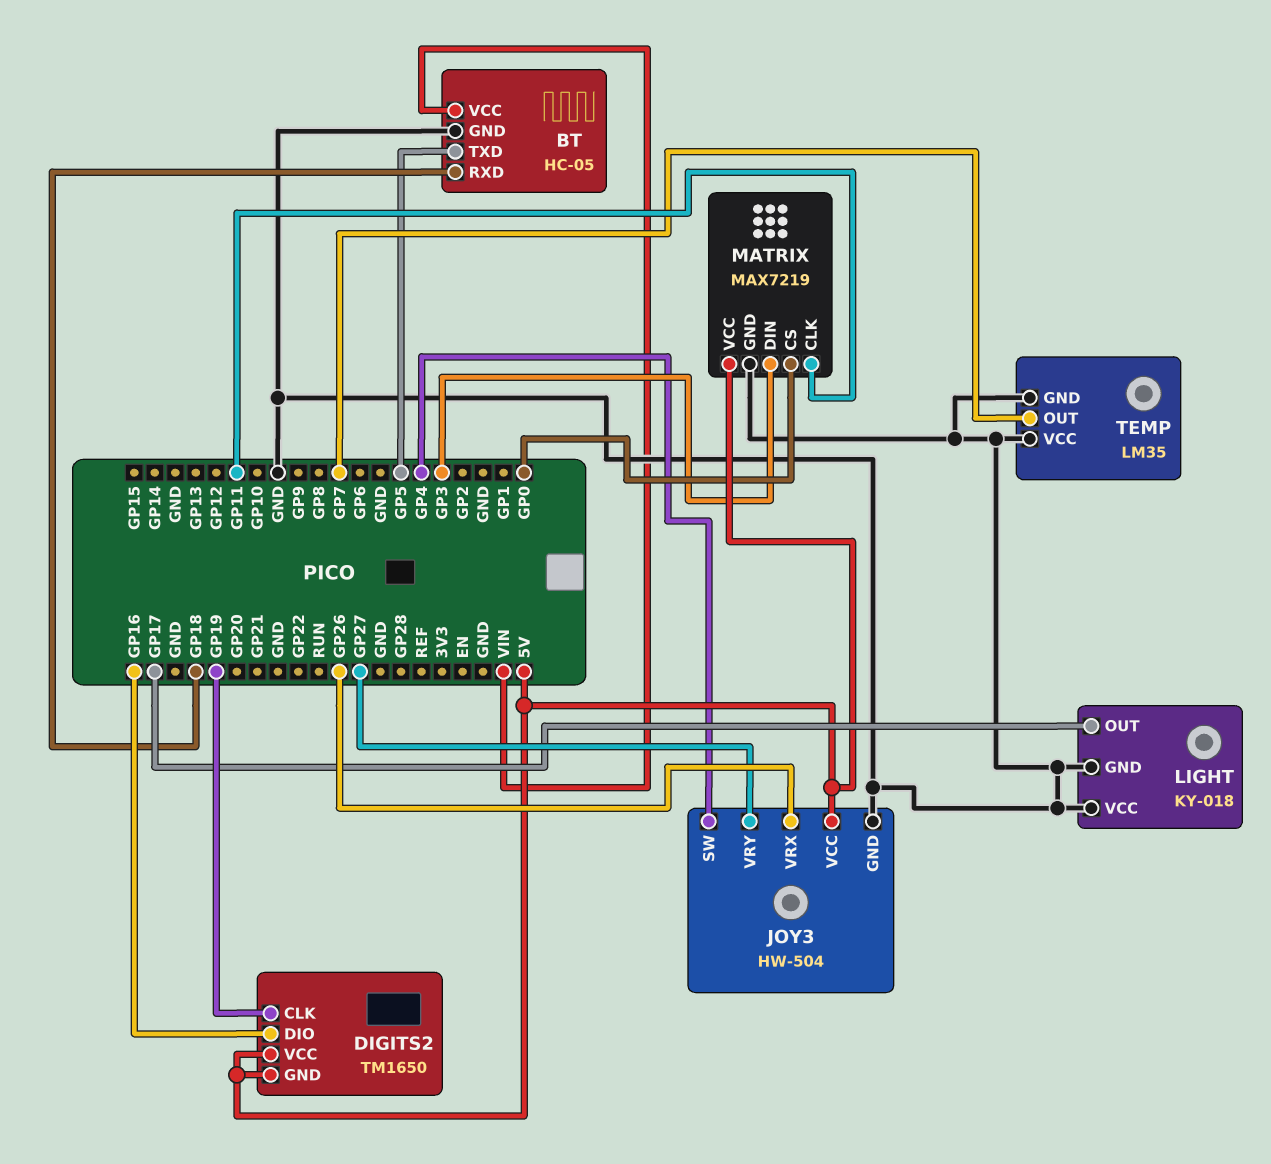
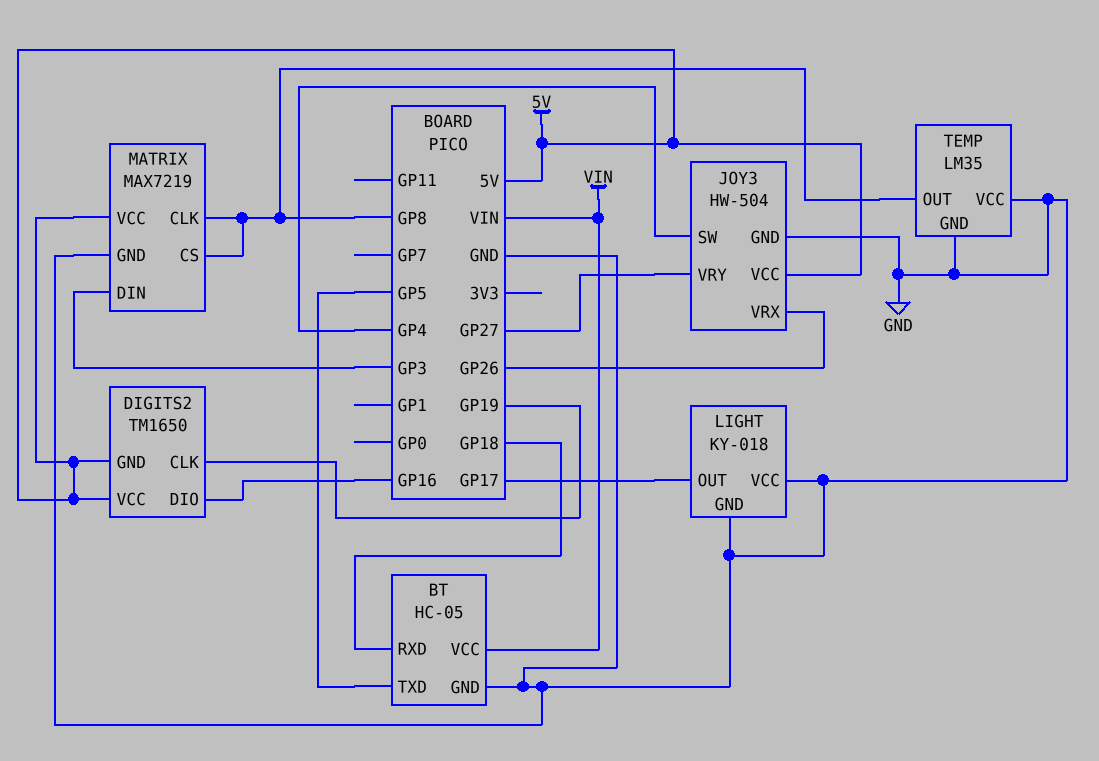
MATRIX pin CLK: GP11 -> GP8
MATRIX pin CS: GP0 -> GP8
TEMP pin OUT: GP7 -> GP8

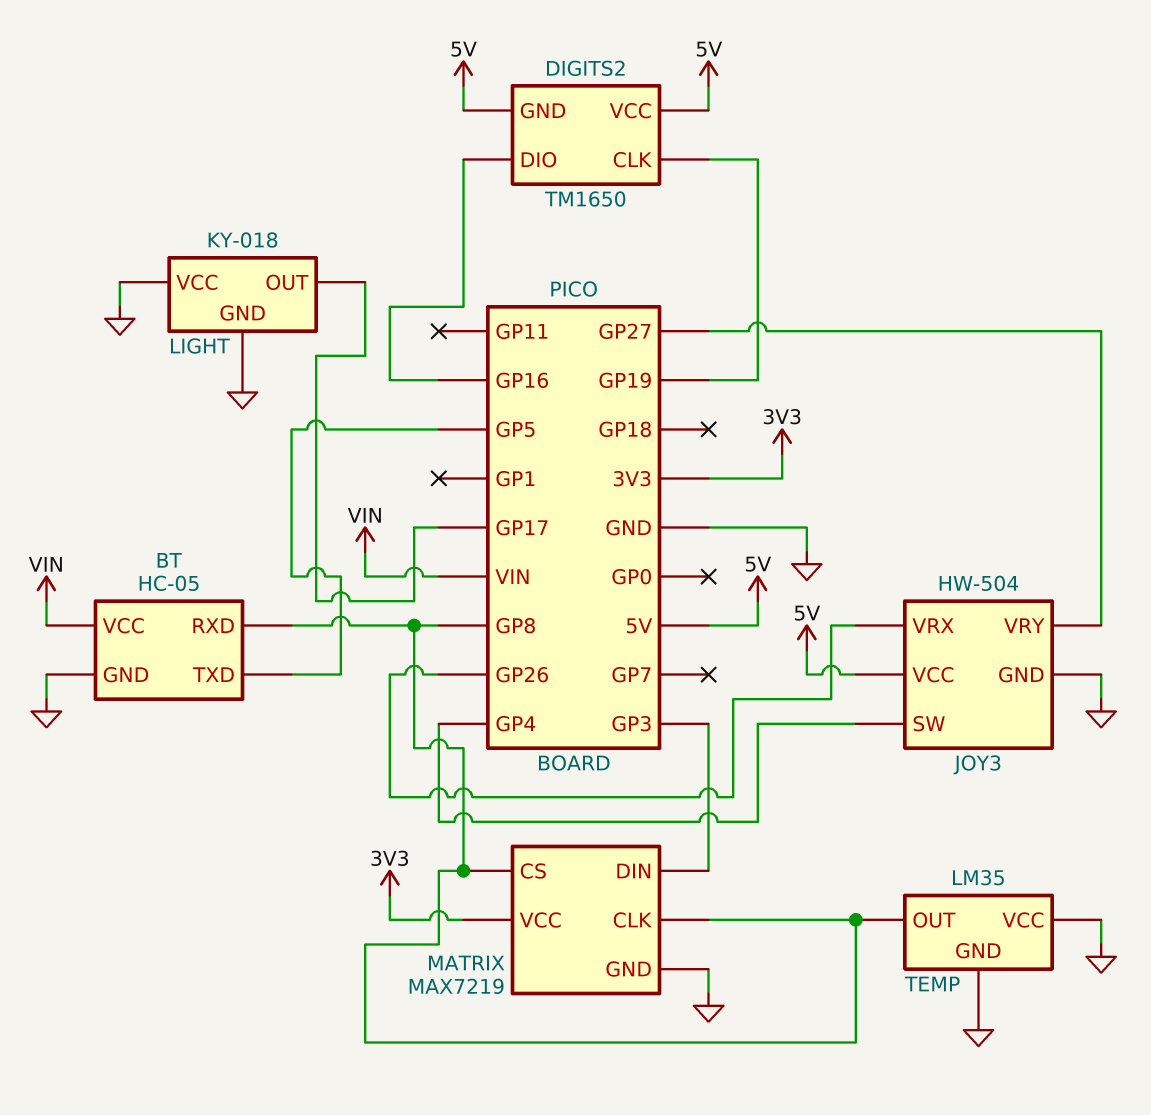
BT pin RXD: GP18 -> GP8
MATRIX pin VCC: 5V -> 3V3

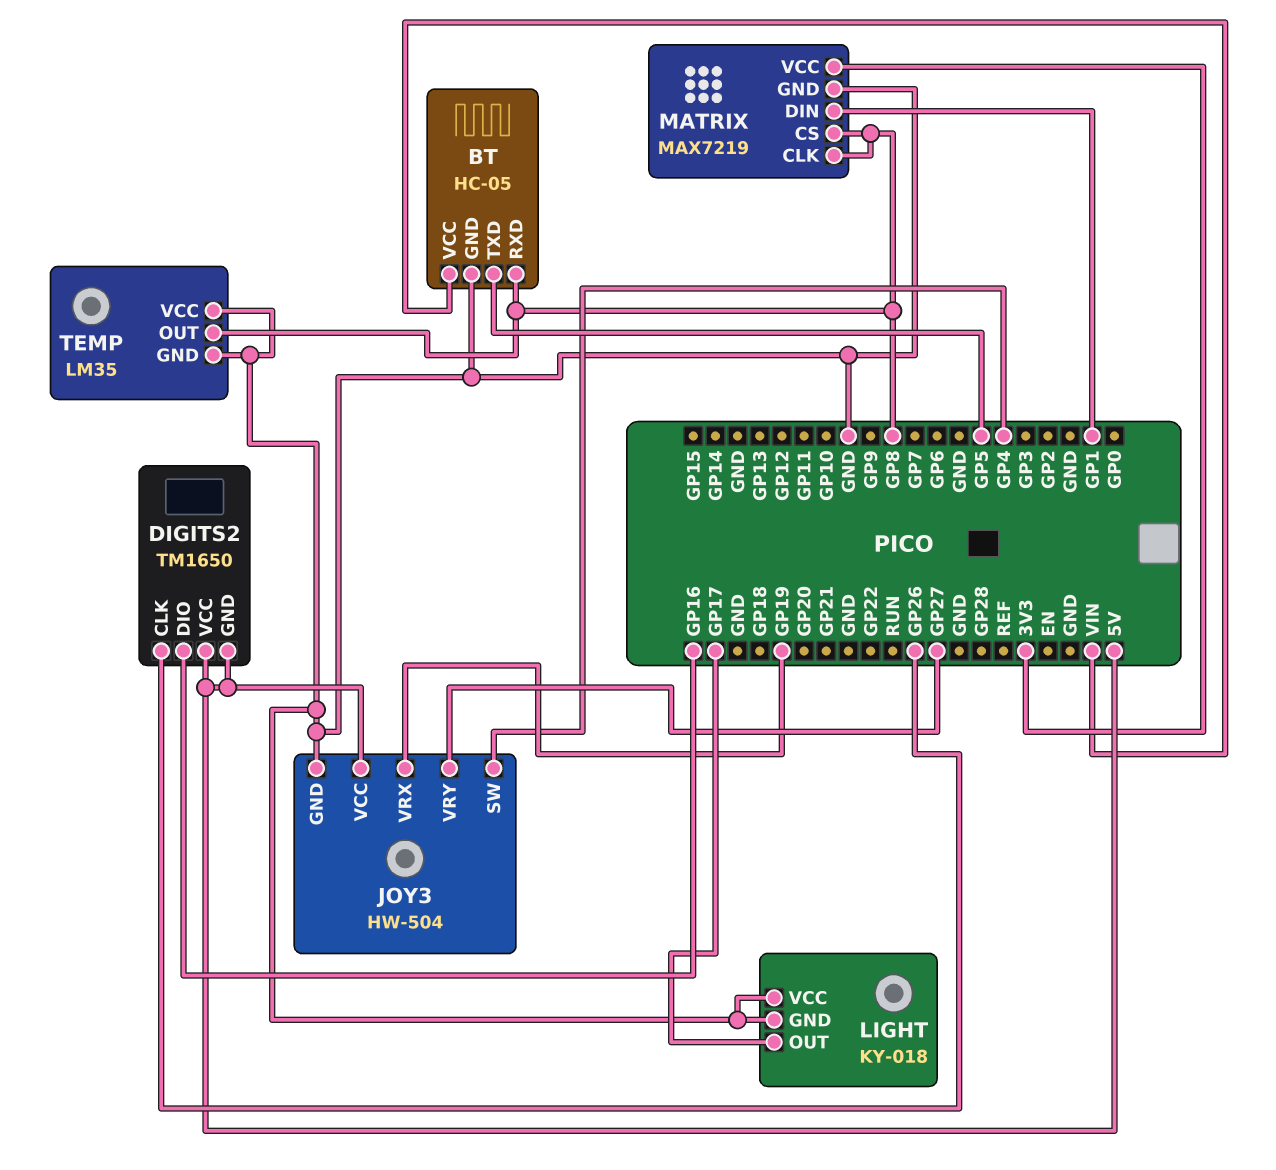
DIGITS2 pin CLK: GP19 -> GP26
JOY3 pin VRX: GP26 -> GP19
MATRIX pin DIN: GP3 -> GP1

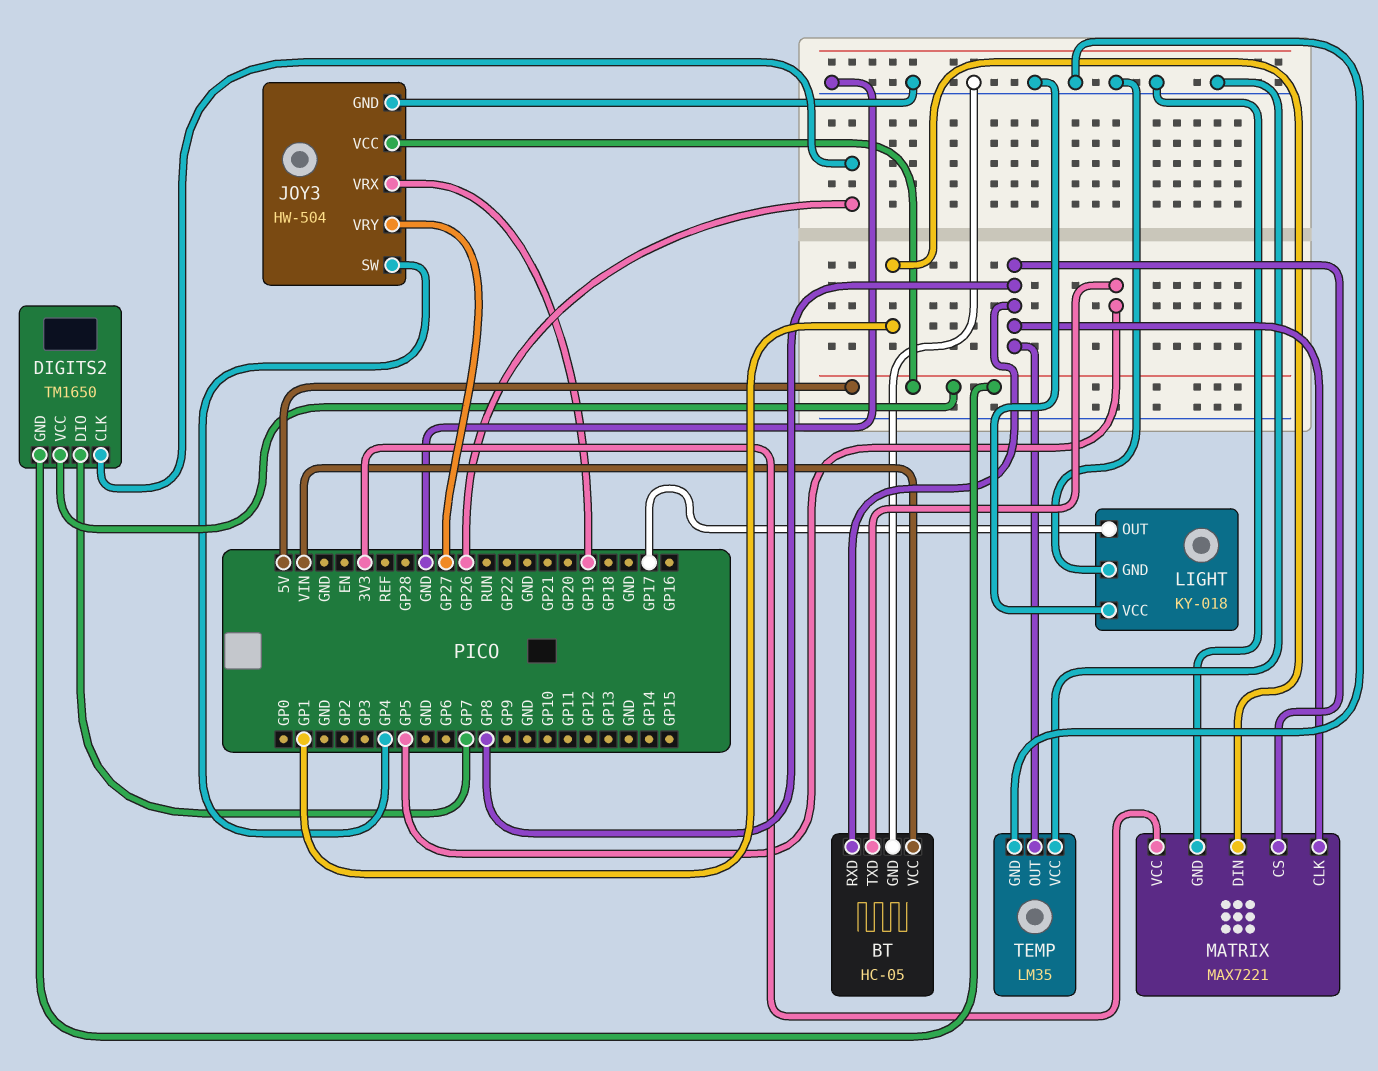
DIGITS2 pin DIO: GP16 -> GP7
MATRIX: MAX7219 -> MAX7221

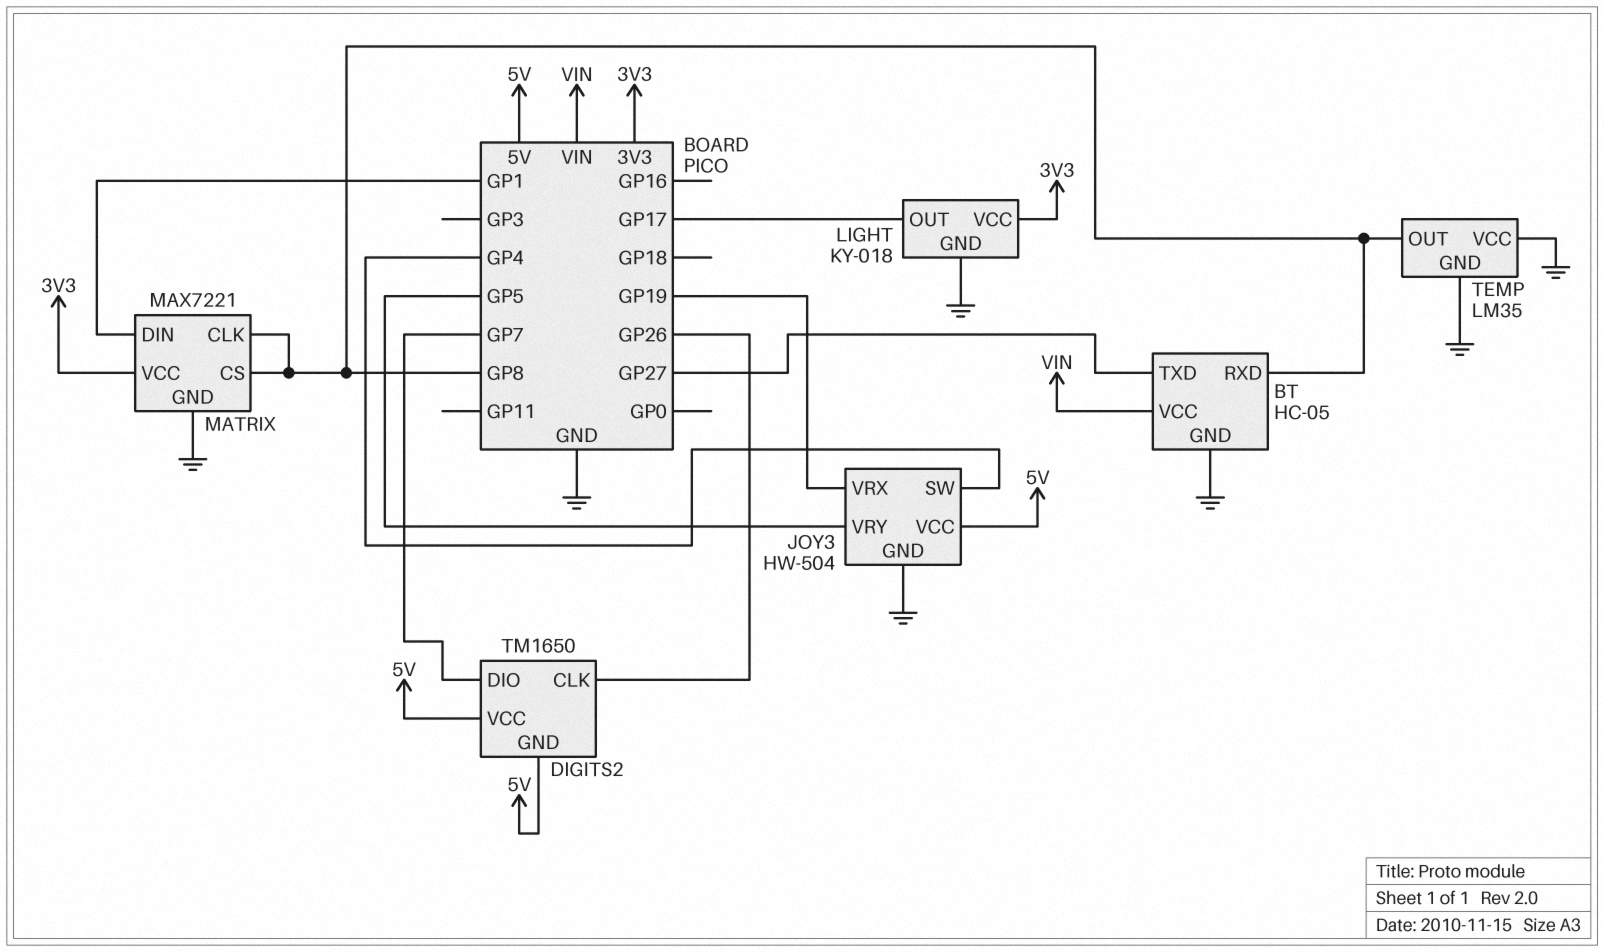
BT pin TXD: GP5 -> GP27
JOY3 pin VRY: GP27 -> GP5
LIGHT pin VCC: GND -> 3V3

